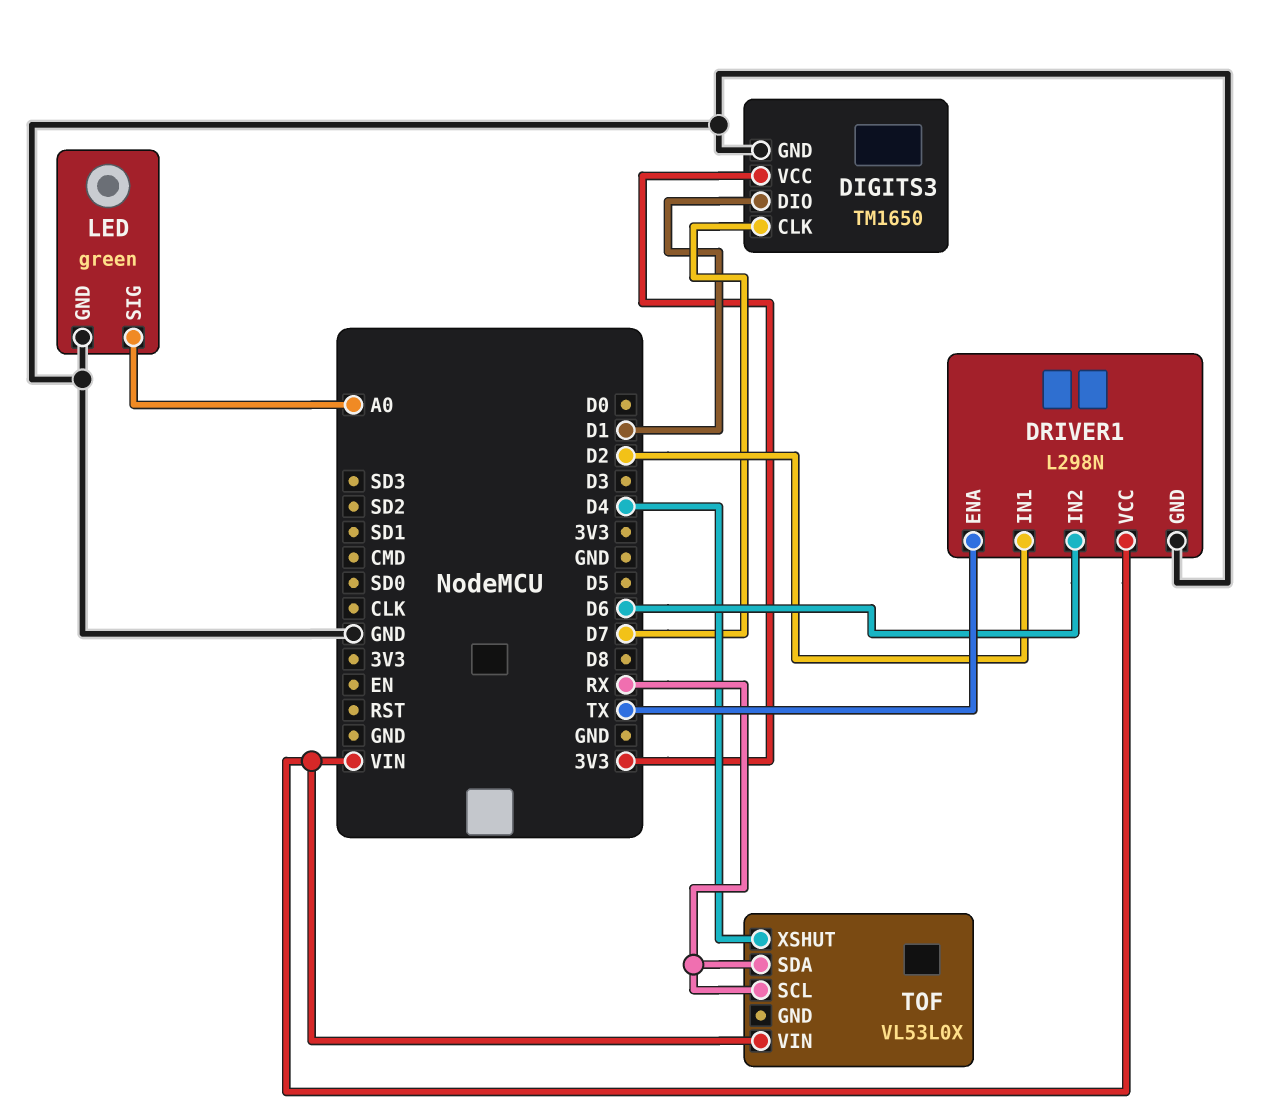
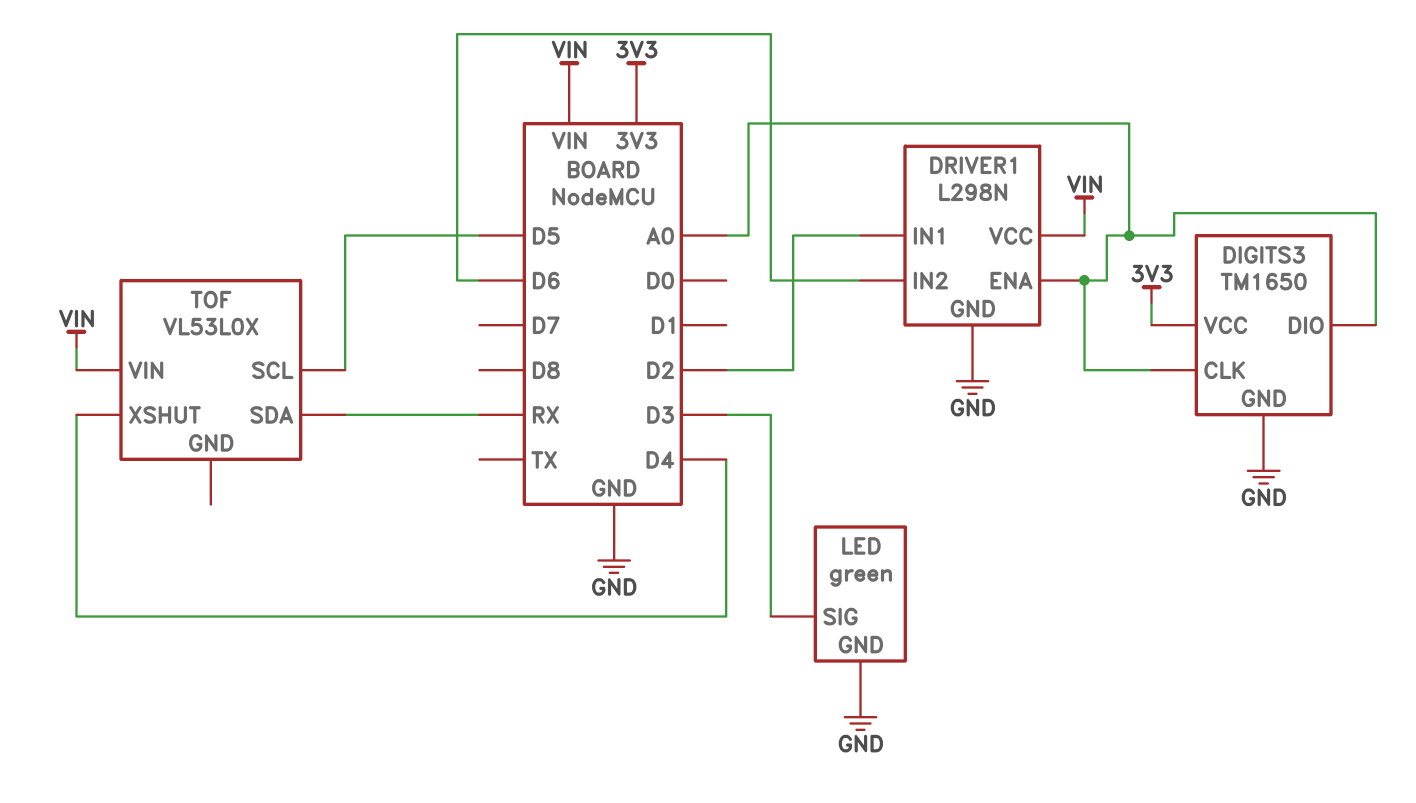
DIGITS3 pin CLK: D7 -> A0
DIGITS3 pin DIO: D1 -> A0
DRIVER1 pin ENA: TX -> A0
LED pin SIG: A0 -> D3
TOF pin SCL: RX -> D5

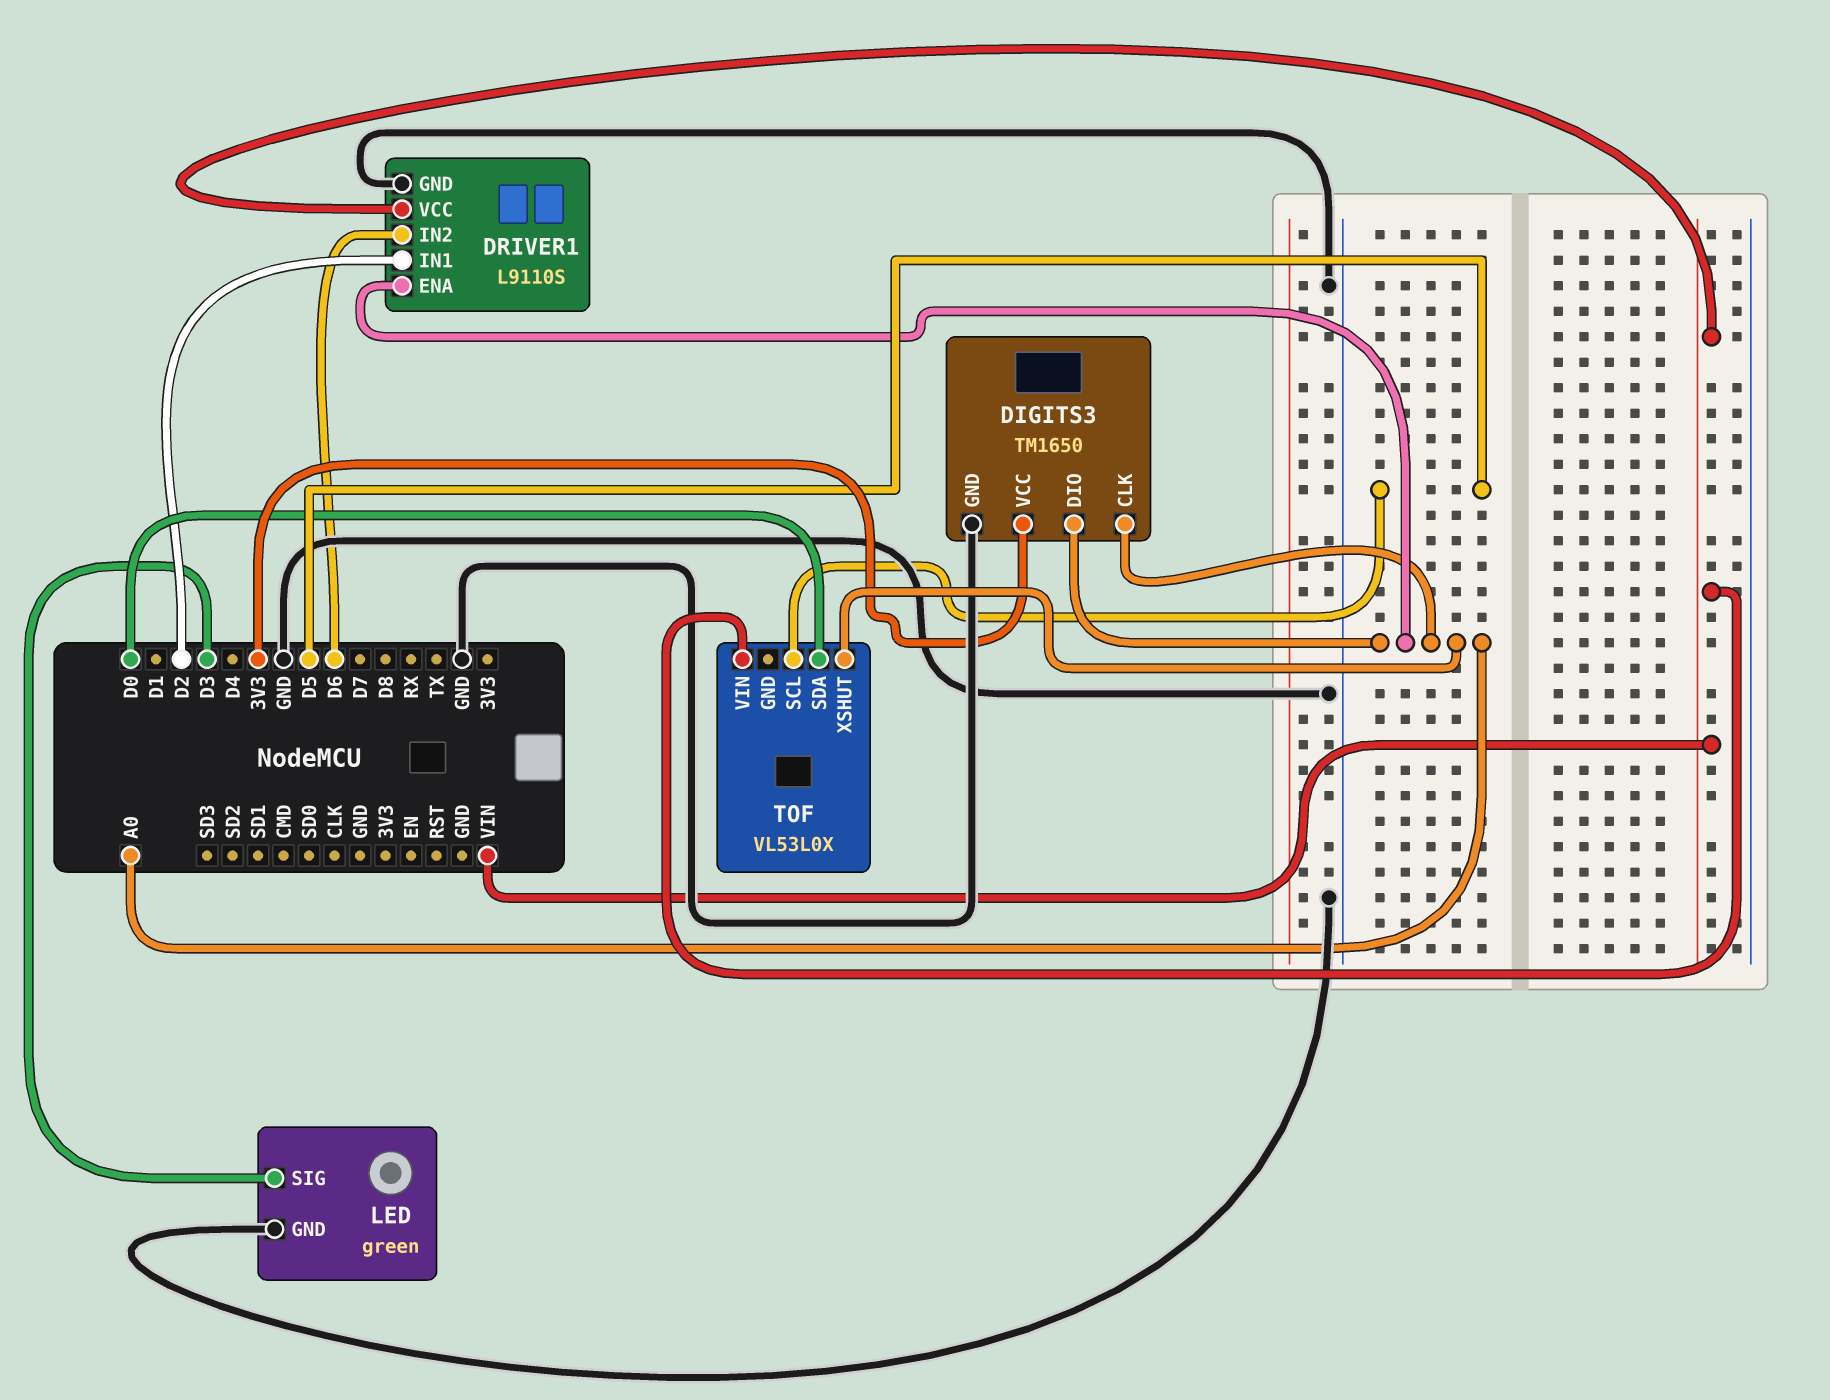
DRIVER1: L298N -> L9110S
TOF pin SDA: RX -> D0
TOF pin XSHUT: D4 -> A0

